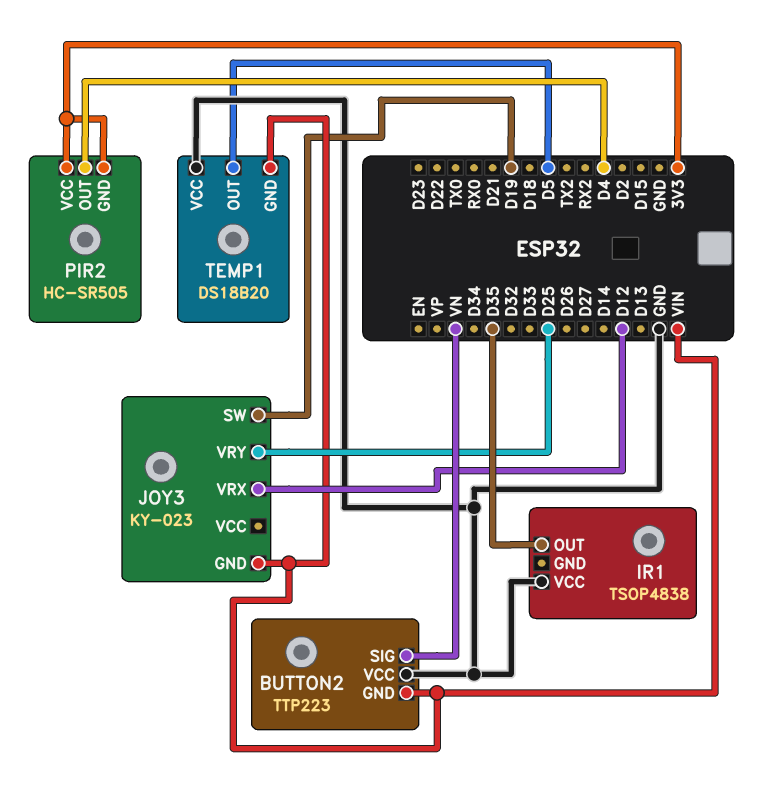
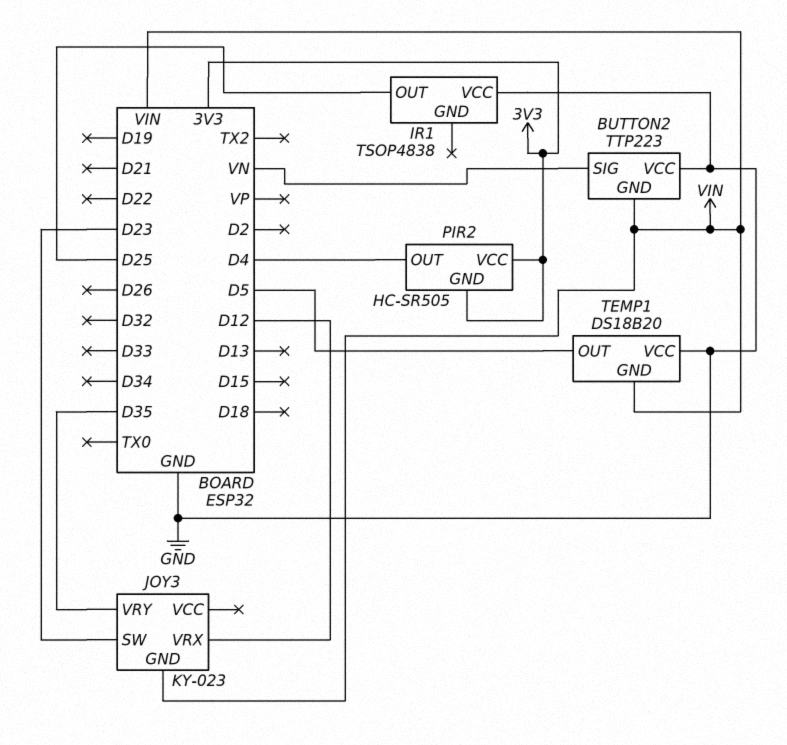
IR1 pin OUT: D35 -> D25
JOY3 pin SW: D19 -> D23
JOY3 pin VRY: D25 -> D35

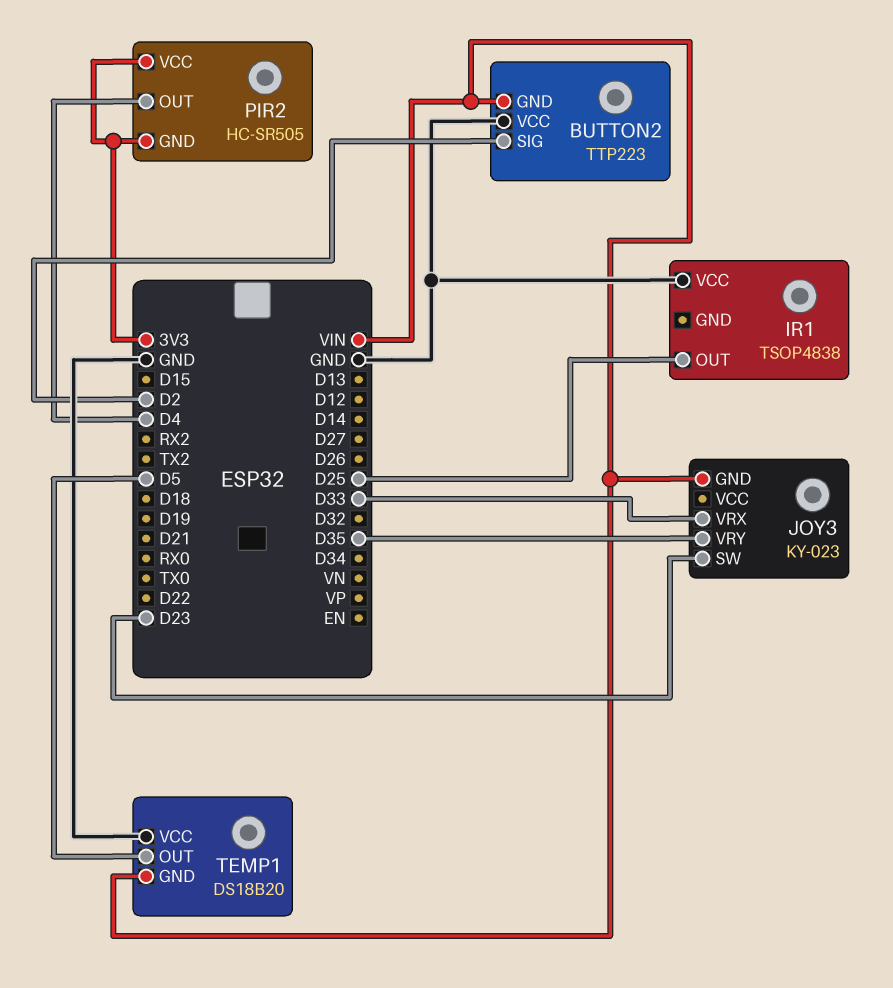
BUTTON2 pin SIG: VN -> D2
JOY3 pin VRX: D12 -> D33

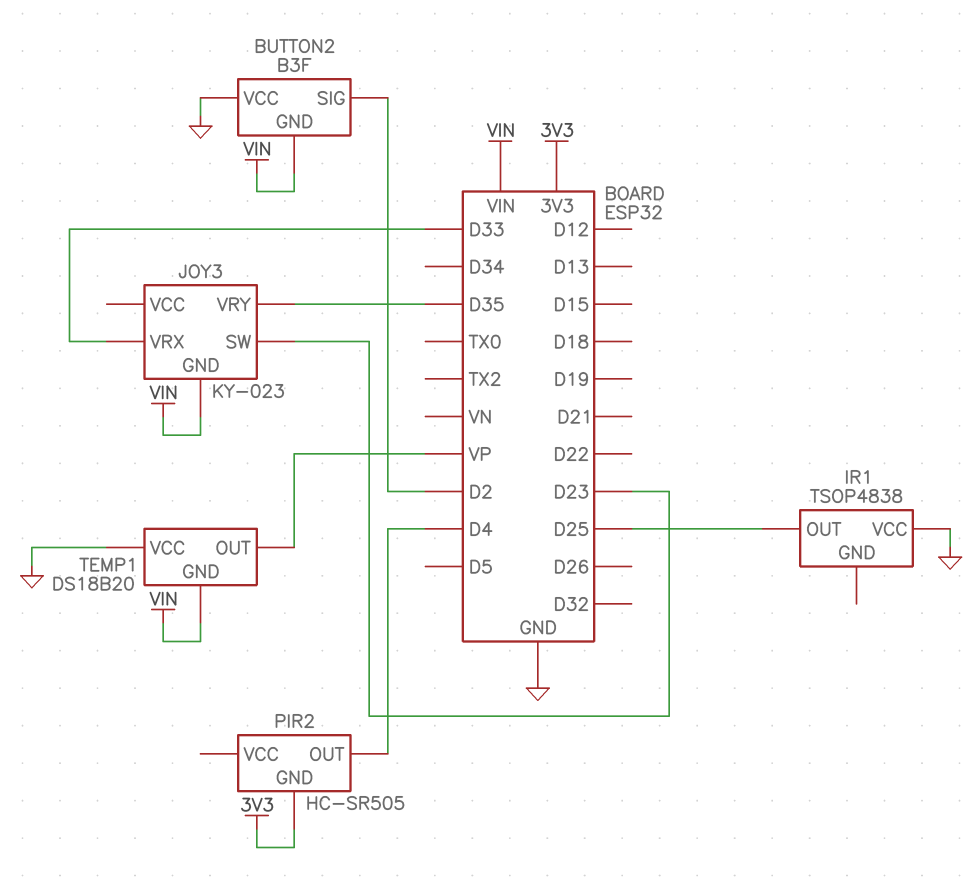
BUTTON2: TTP223 -> B3F
PIR2 pin VCC: 3V3 -> none
TEMP1 pin OUT: D5 -> VP

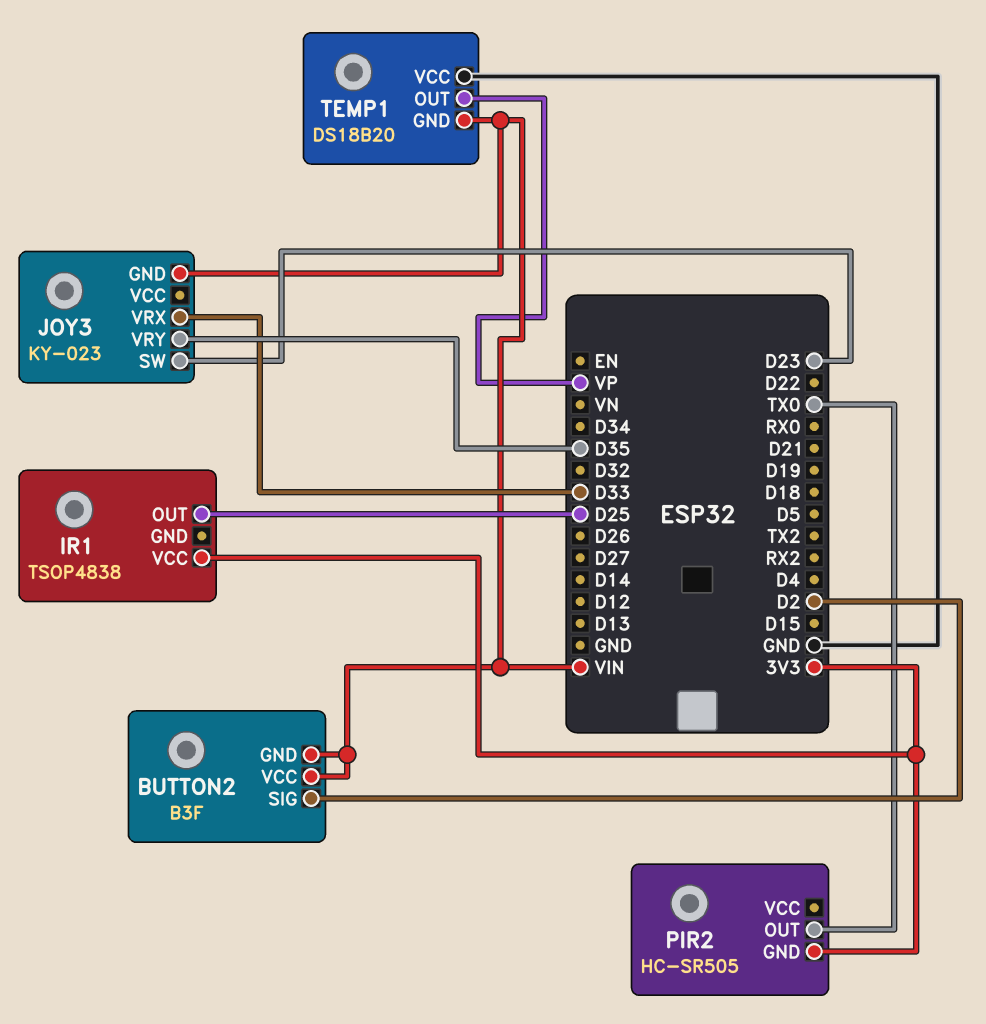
BUTTON2 pin VCC: GND -> VIN
IR1 pin VCC: GND -> 3V3
PIR2 pin OUT: D4 -> TX0

